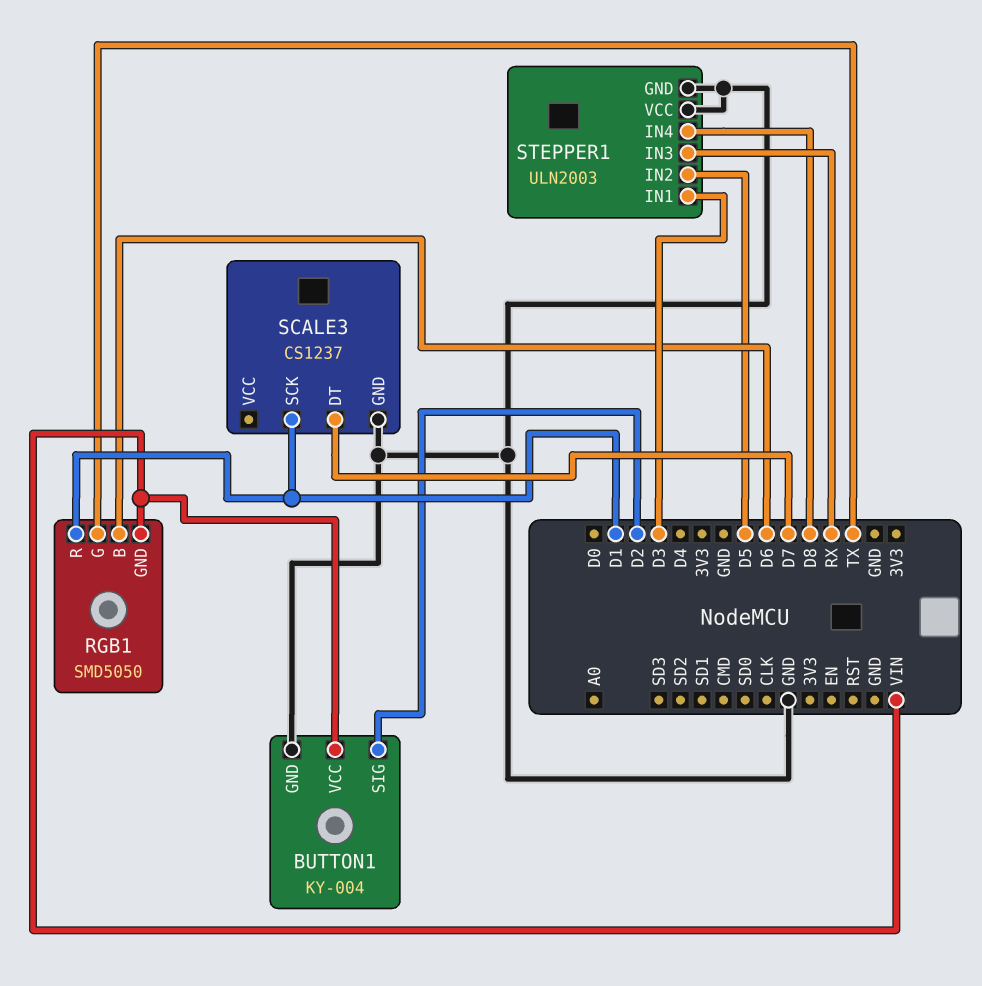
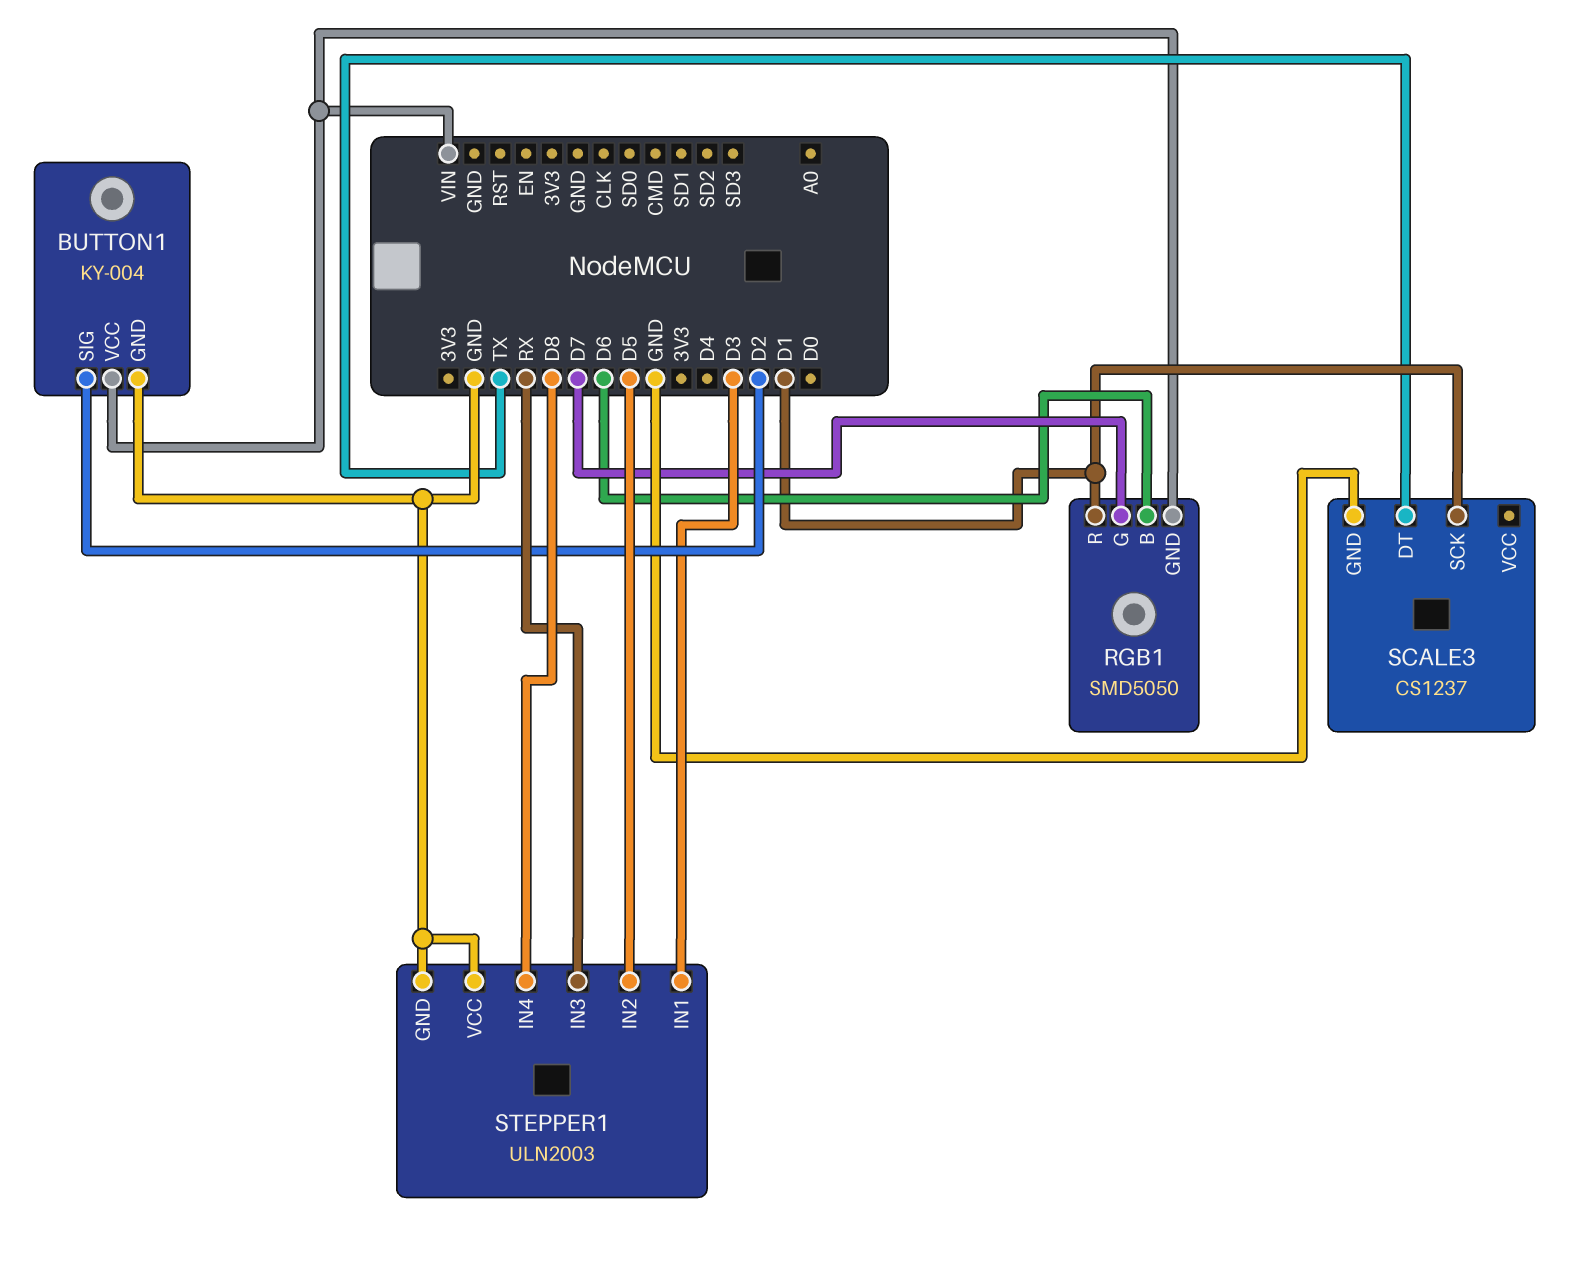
RGB1 pin G: TX -> D7
SCALE3 pin DT: D7 -> TX

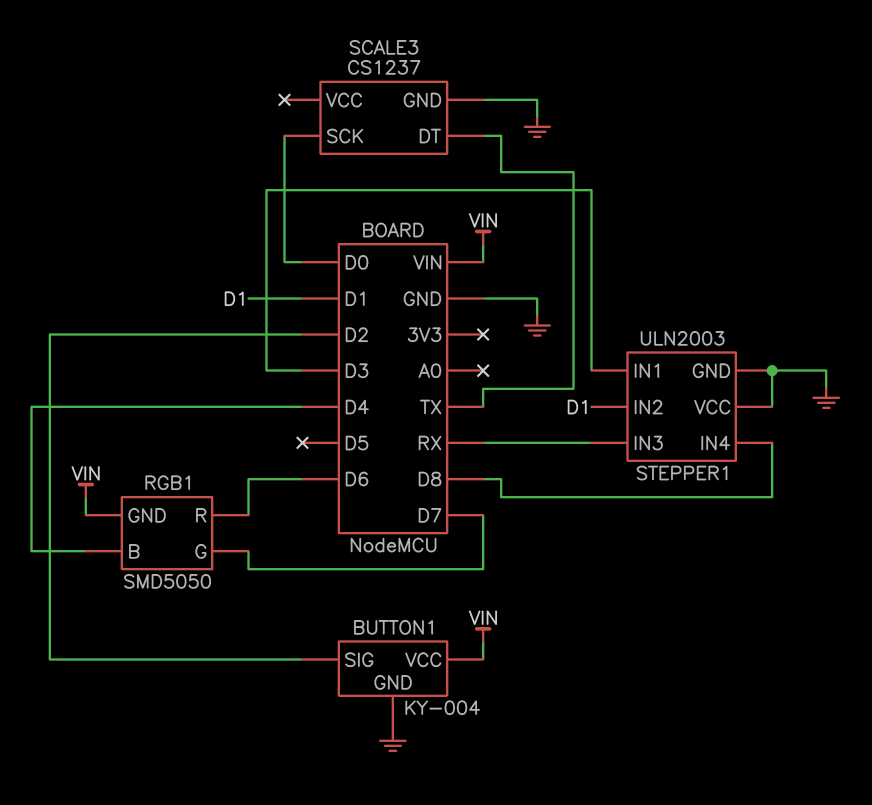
RGB1 pin B: D6 -> D4
RGB1 pin R: D1 -> D6
SCALE3 pin SCK: D1 -> D0
STEPPER1 pin IN2: D5 -> D1

